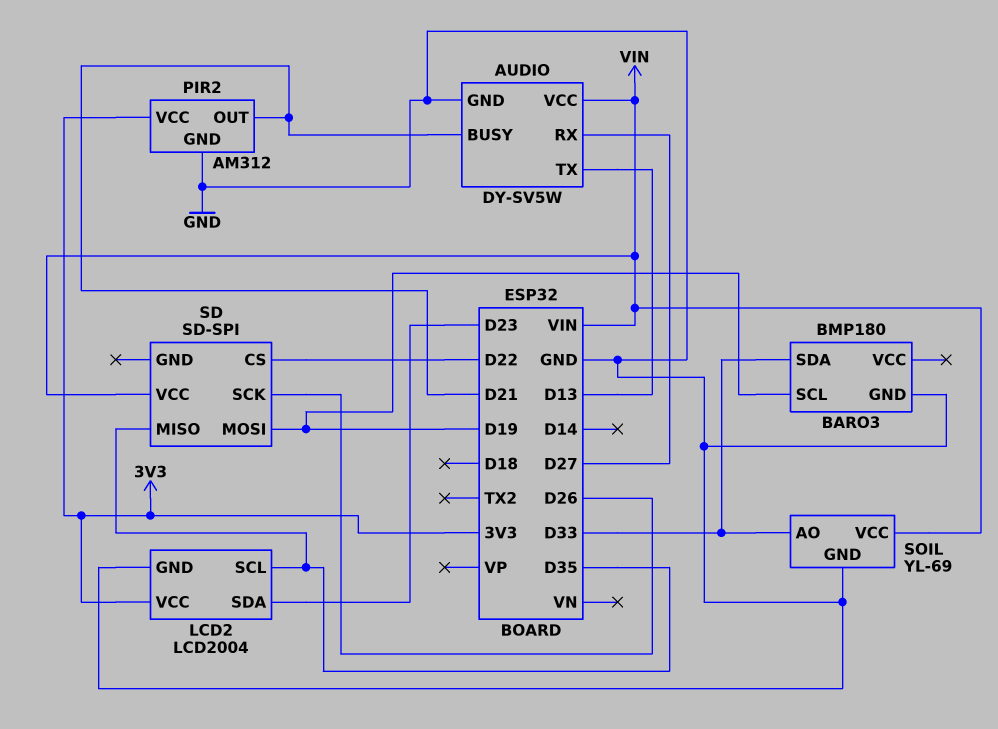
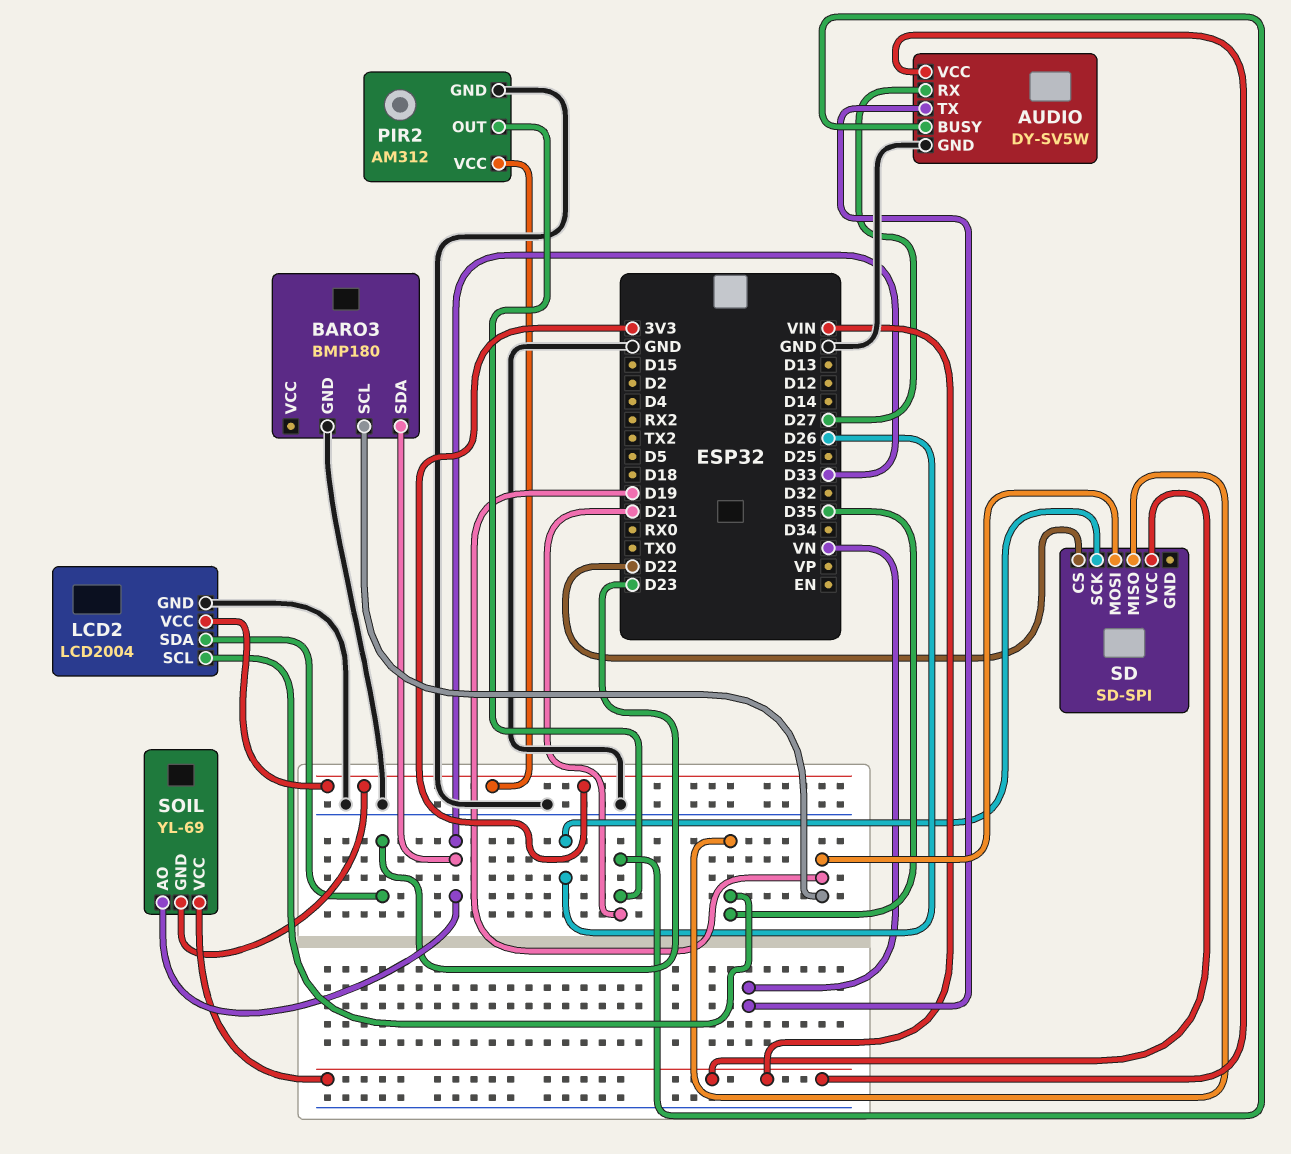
AUDIO pin TX: D13 -> VN
SOIL pin GND: GND -> 3V3

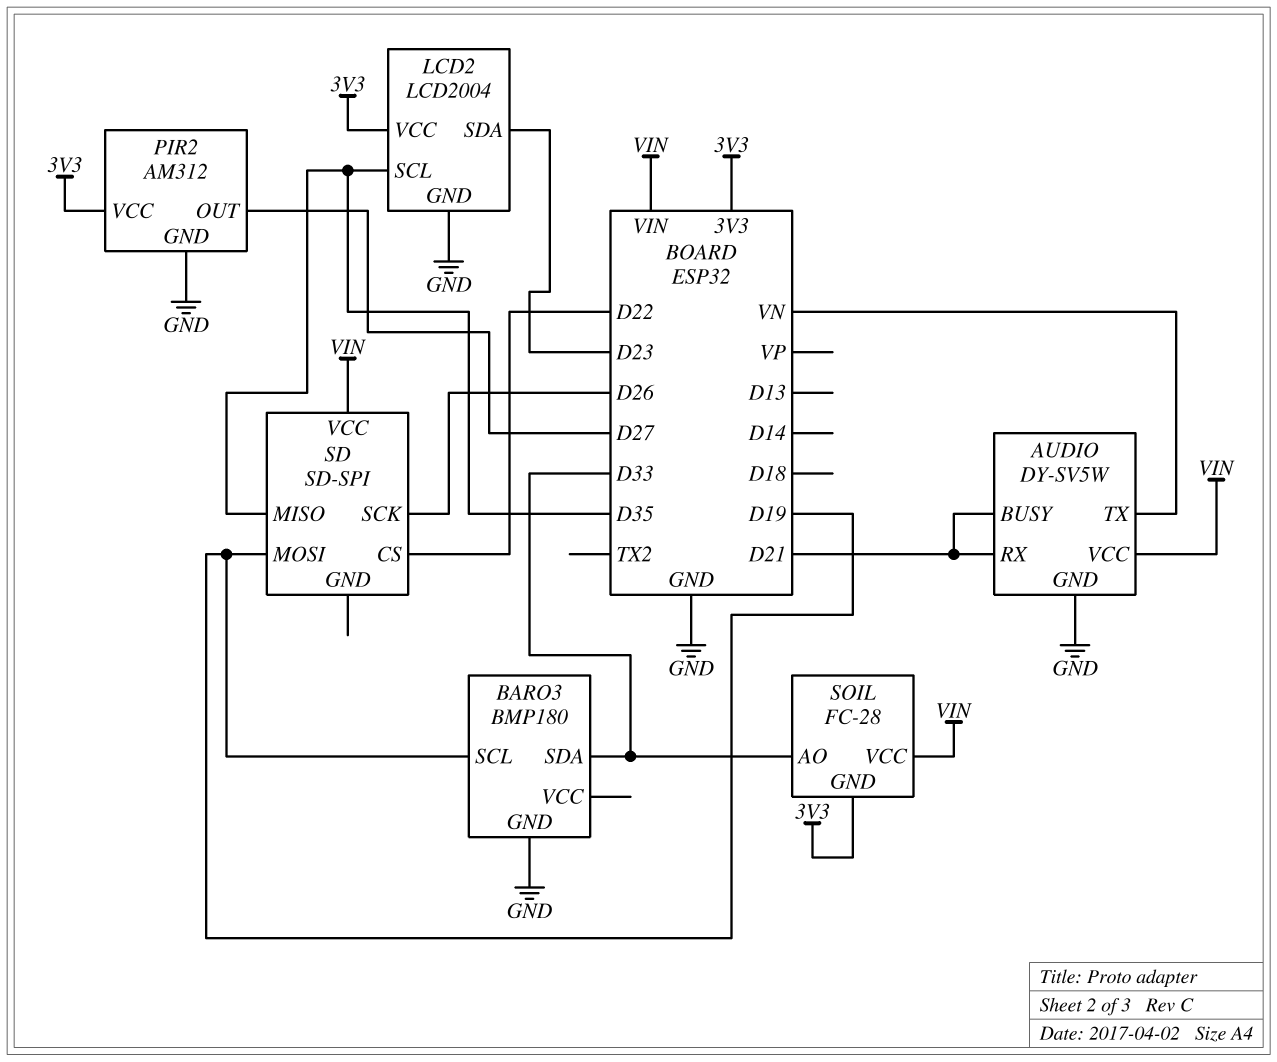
AUDIO pin RX: D27 -> D21
PIR2 pin OUT: D21 -> D27
SOIL: YL-69 -> FC-28

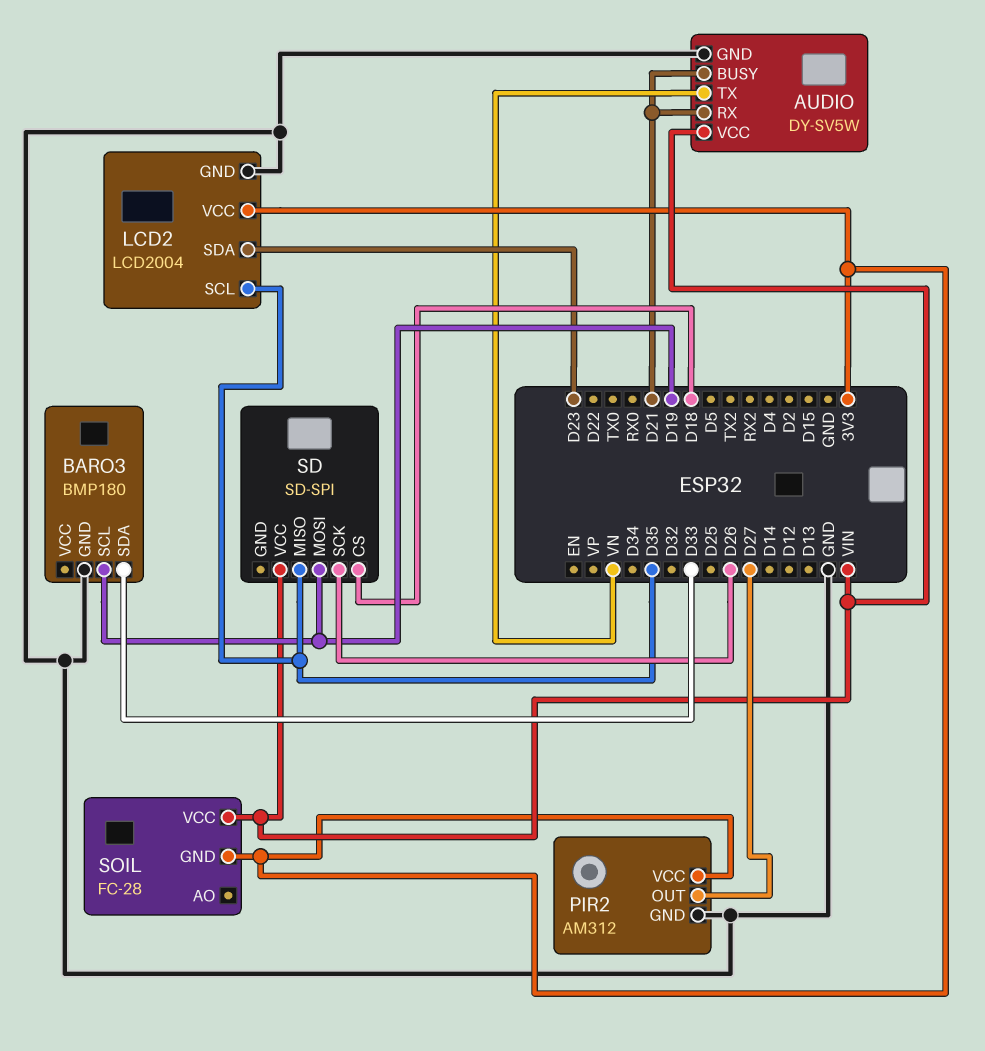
SD pin CS: D22 -> D18
SOIL pin AO: D33 -> none

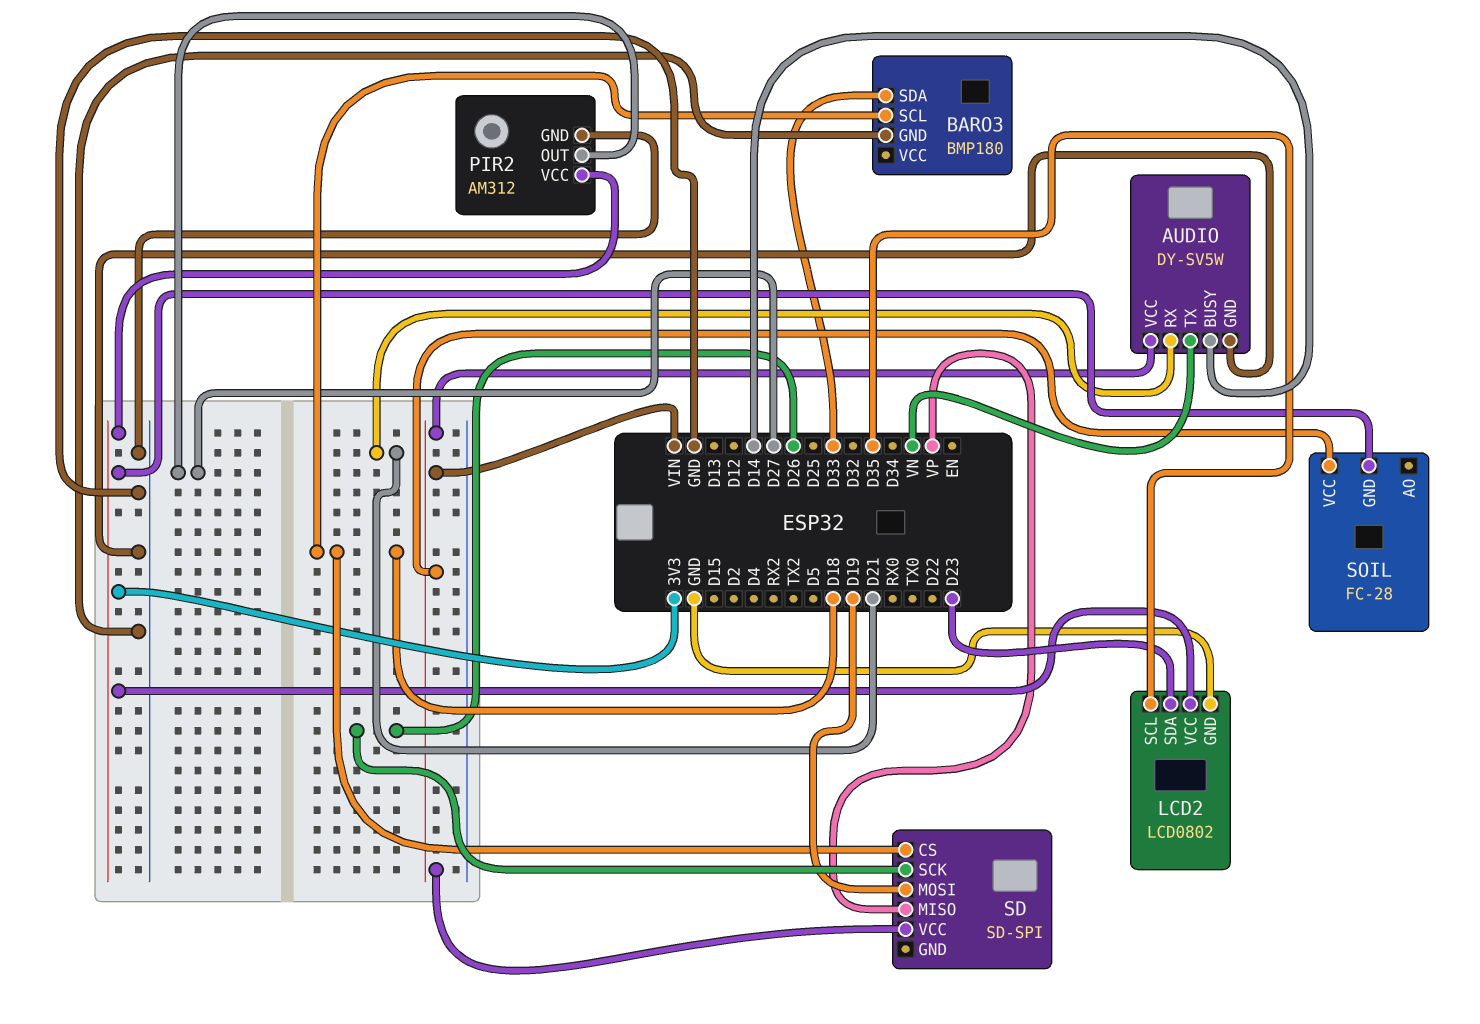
AUDIO pin BUSY: D21 -> D14
BARO3 pin SCL: D19 -> D18
LCD2: LCD2004 -> LCD0802
SD pin MISO: D35 -> VP

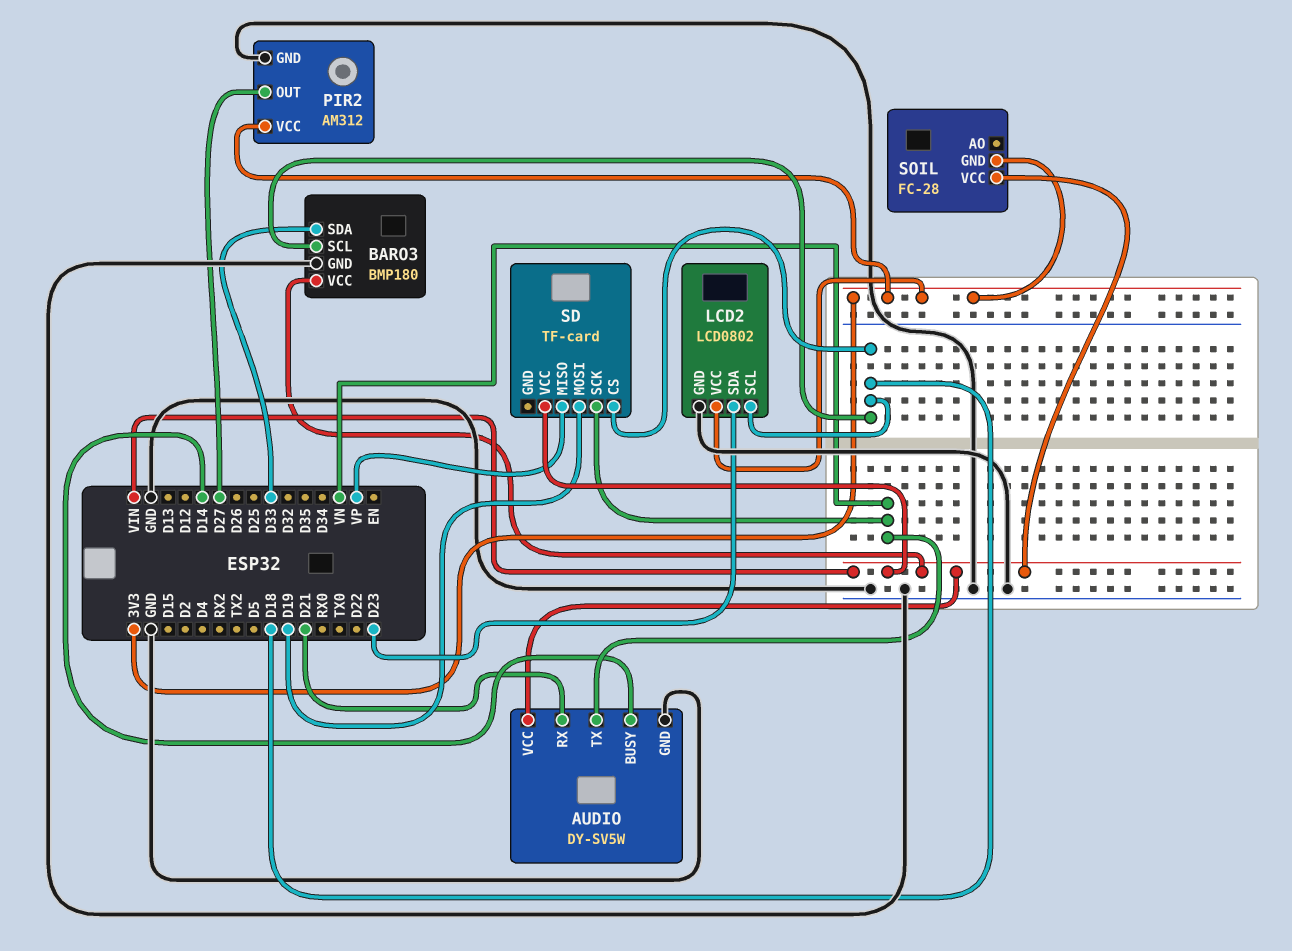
BARO3 pin VCC: none -> VIN
LCD2 pin SCL: D35 -> D18
SD: SD-SPI -> TF-card
SD pin SCK: D26 -> VN

